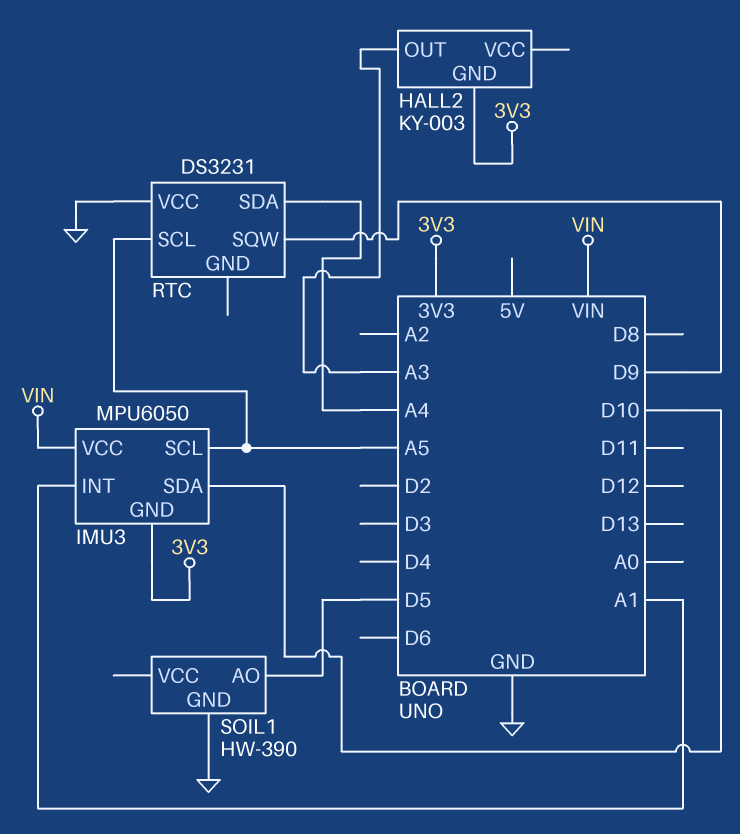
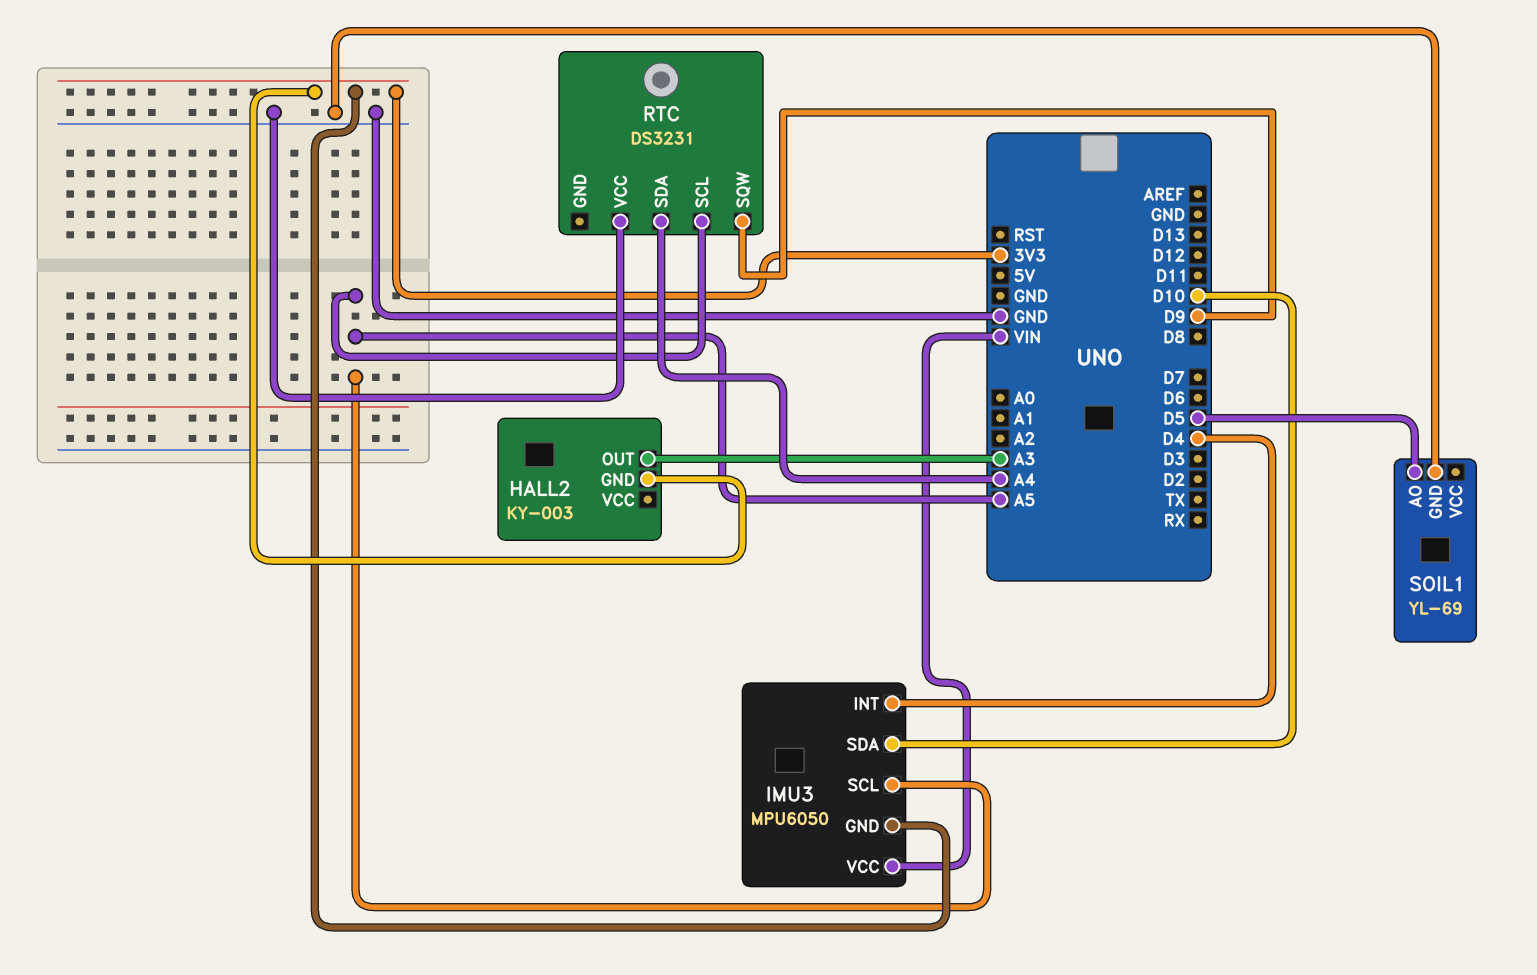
IMU3 pin INT: A1 -> D4
SOIL1: HW-390 -> YL-69

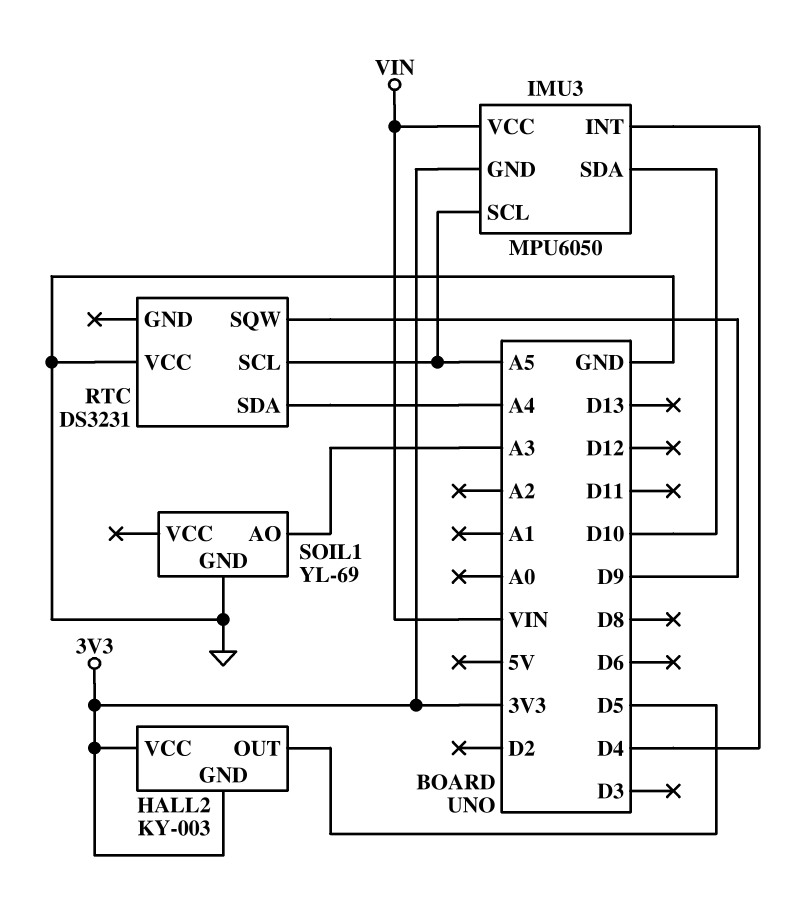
HALL2 pin OUT: A3 -> D5
HALL2 pin VCC: none -> 3V3
SOIL1 pin AO: D5 -> A3

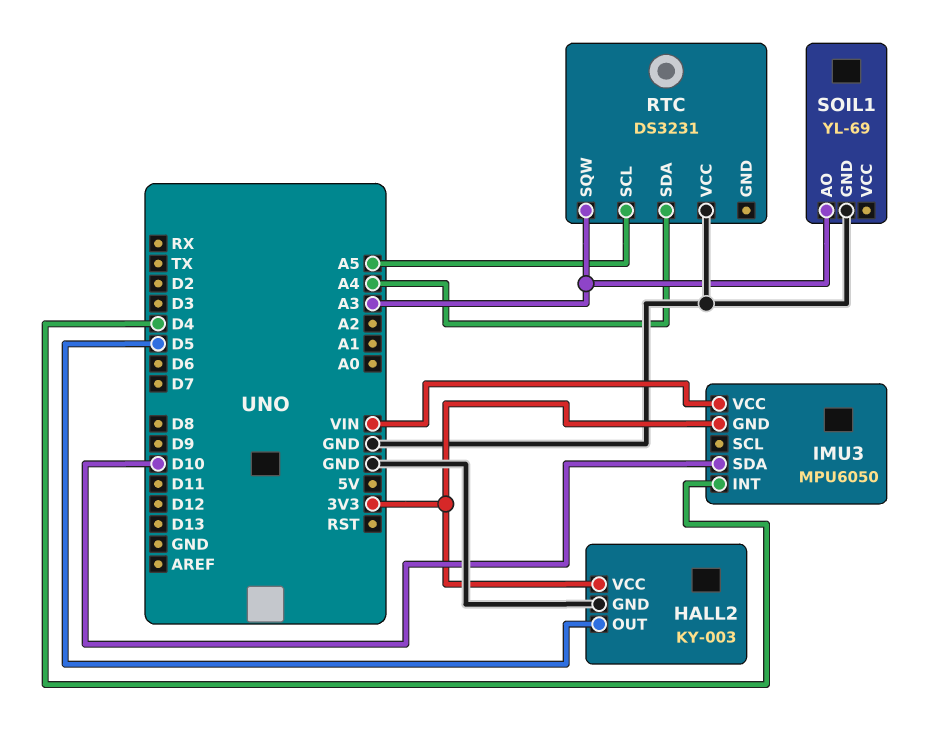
HALL2 pin GND: 3V3 -> GND
IMU3 pin SCL: A5 -> none
RTC pin SQW: D9 -> A3

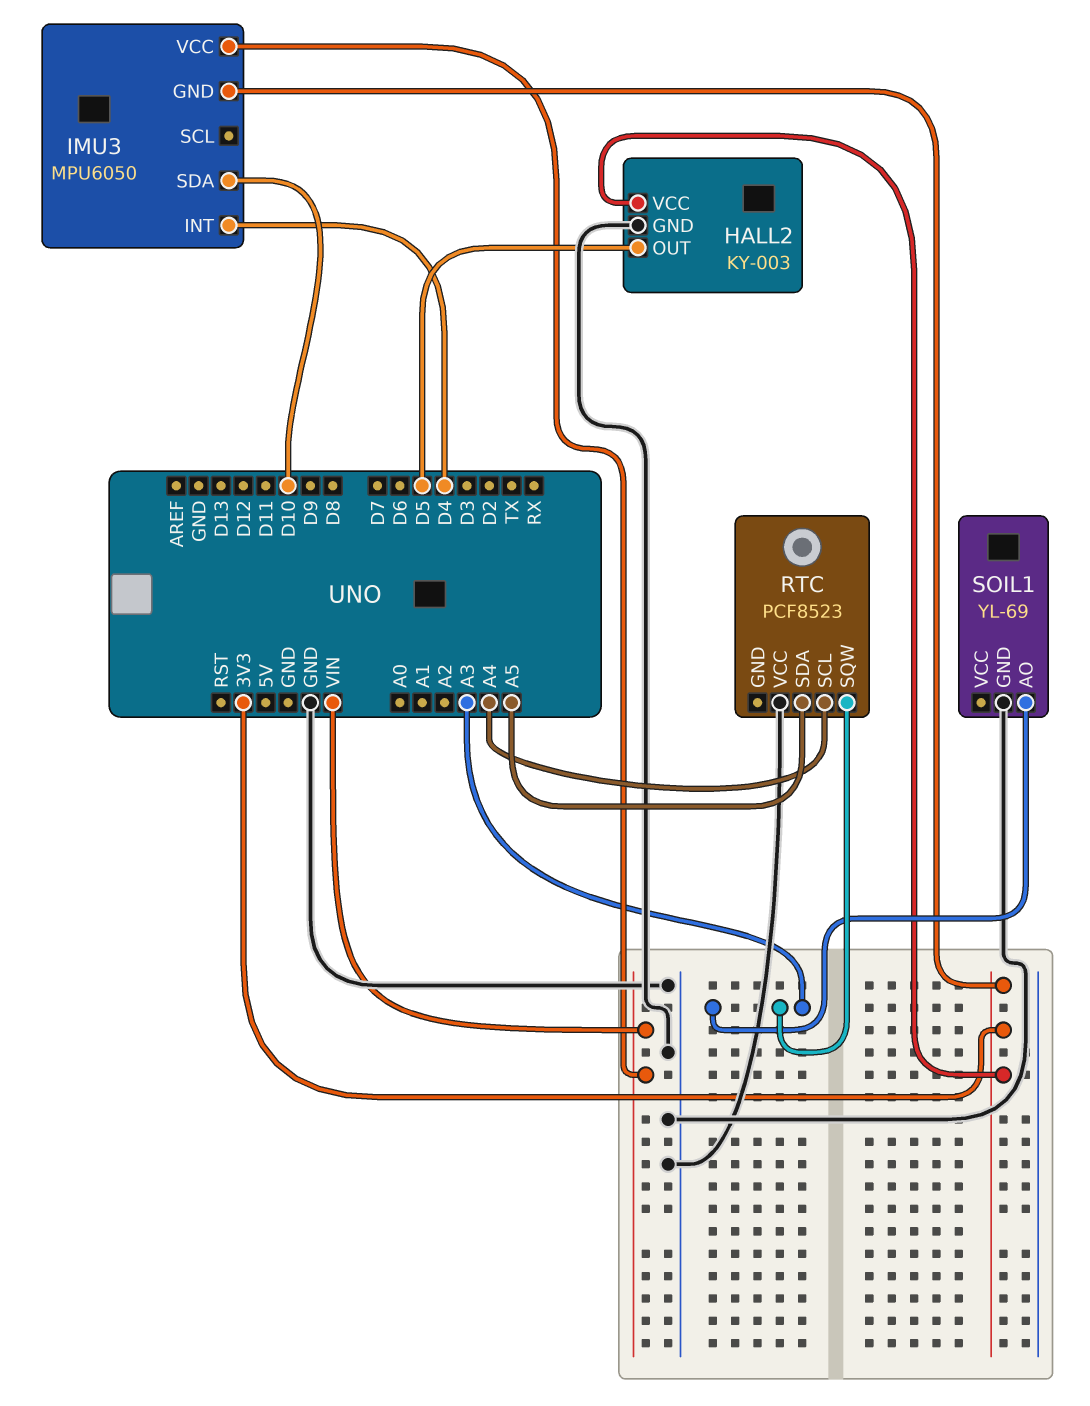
RTC: DS3231 -> PCF8523
RTC pin SCL: A5 -> A4
RTC pin SDA: A4 -> A5

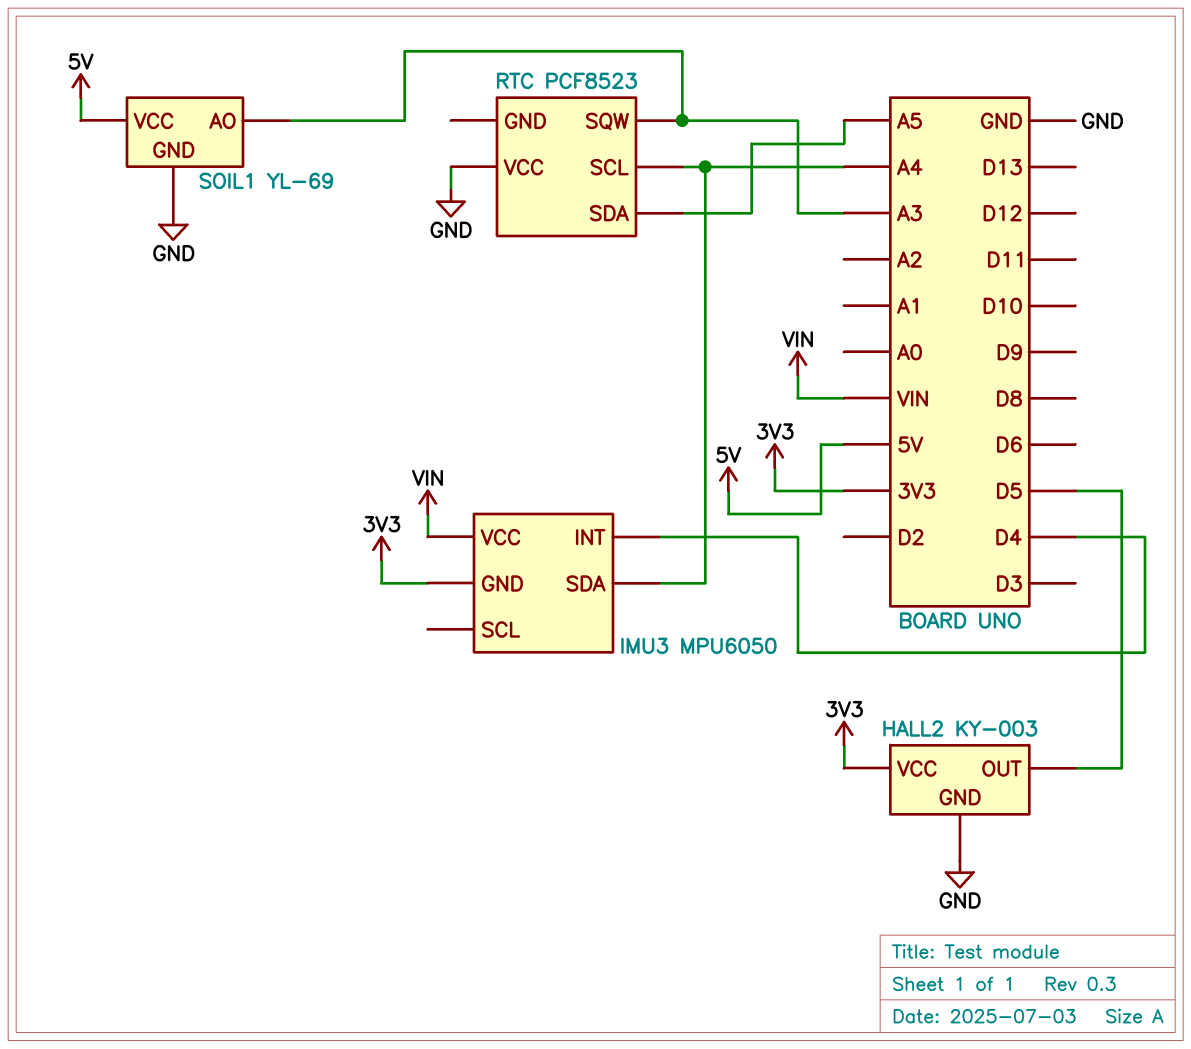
IMU3 pin SDA: D10 -> A4
SOIL1 pin VCC: none -> 5V

